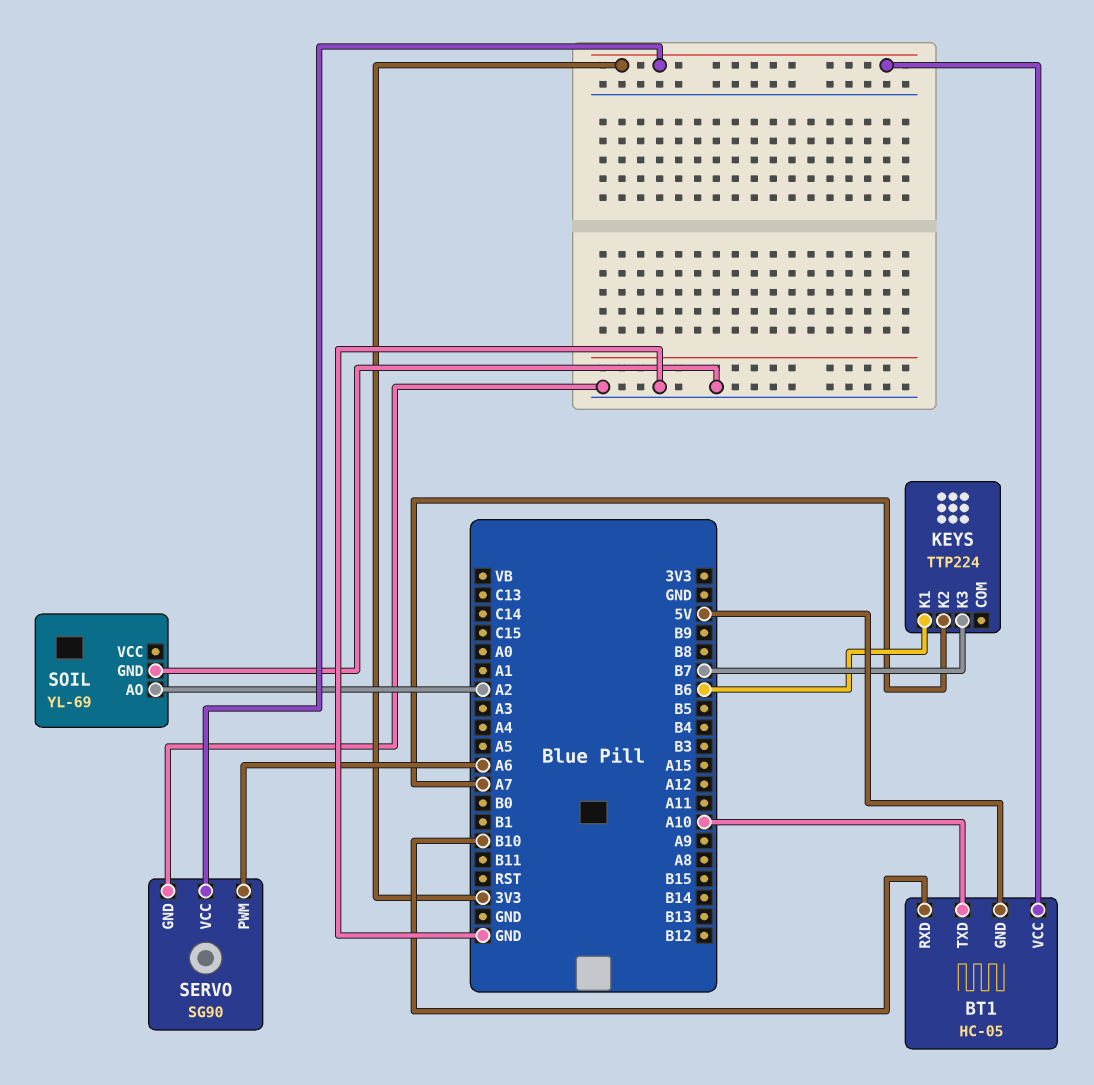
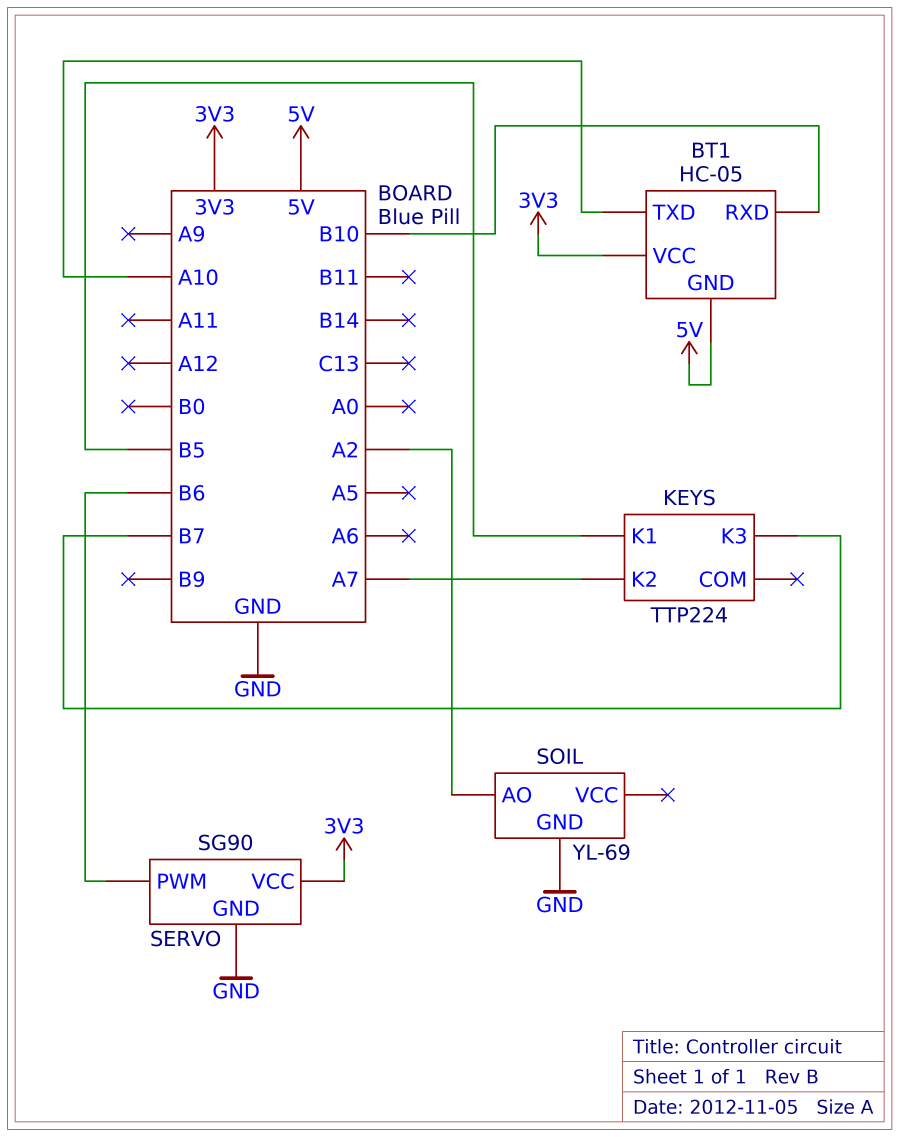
KEYS pin K1: B6 -> B5
SERVO pin PWM: A6 -> B6

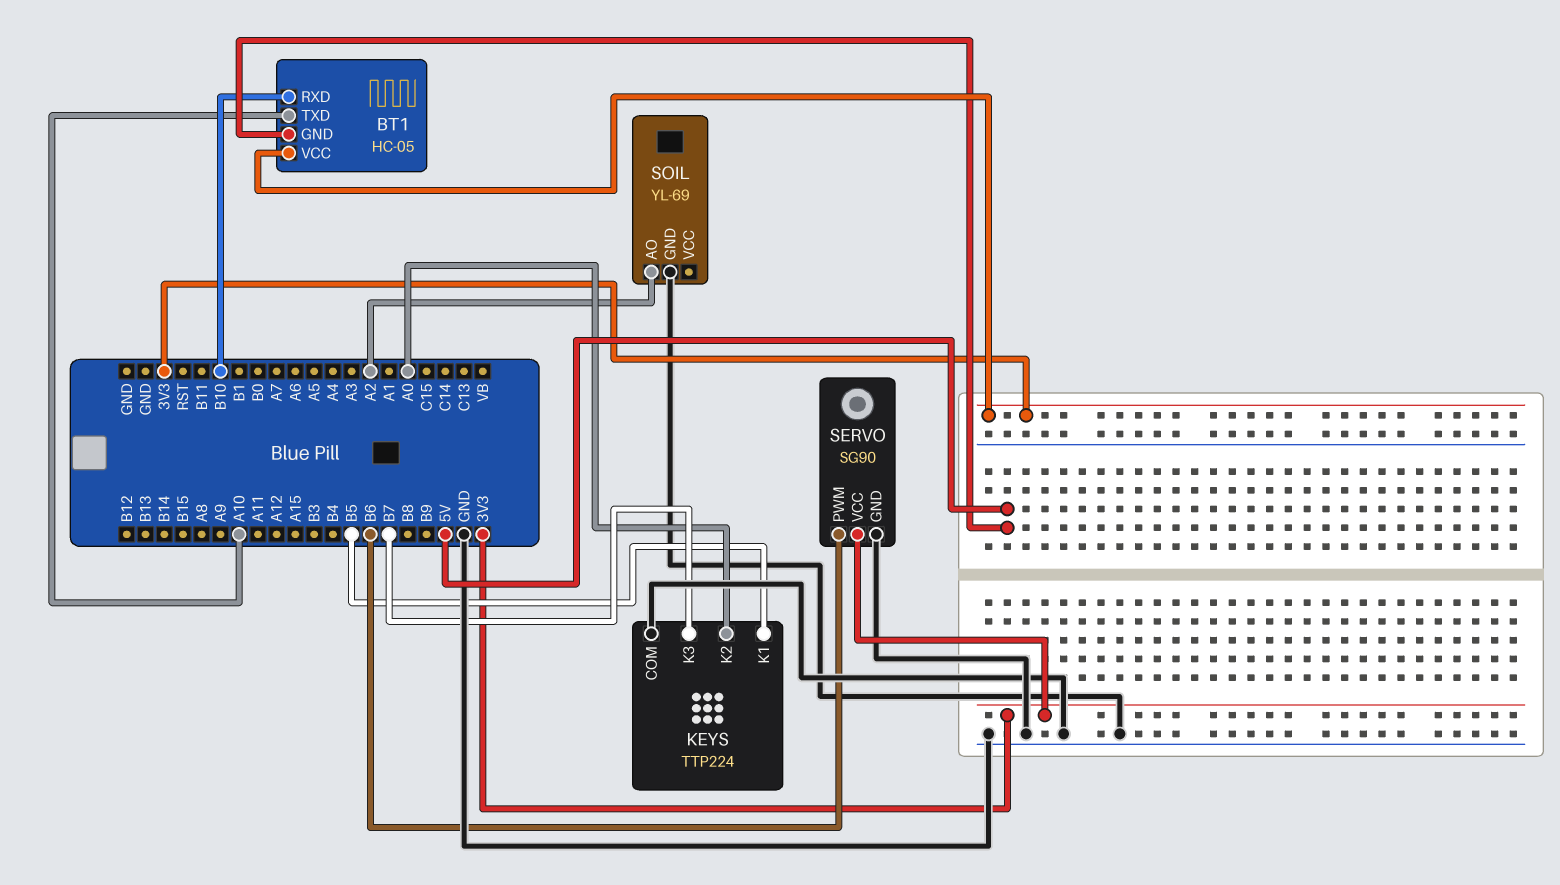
KEYS pin COM: none -> GND
KEYS pin K2: A7 -> A0

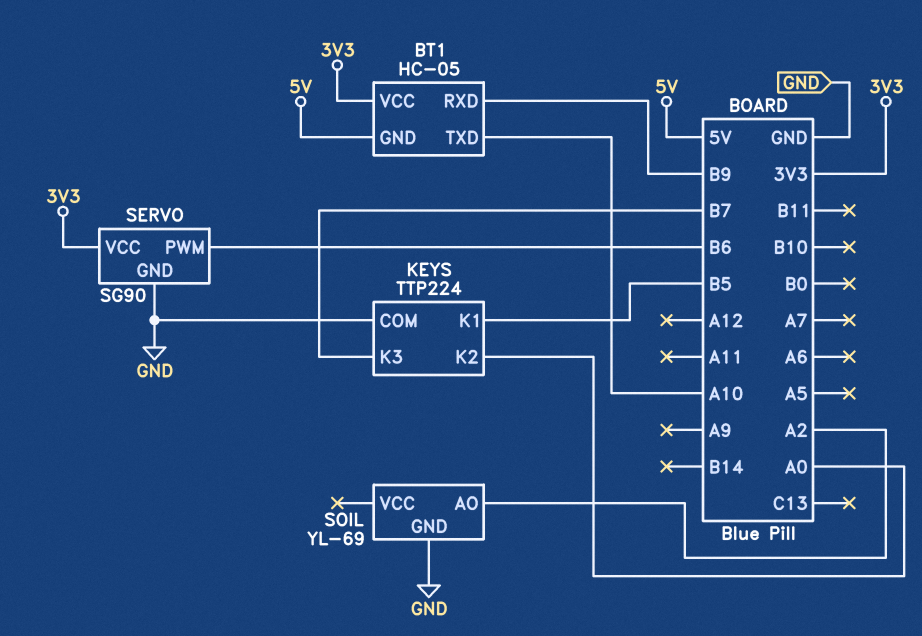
BT1 pin RXD: B10 -> B9

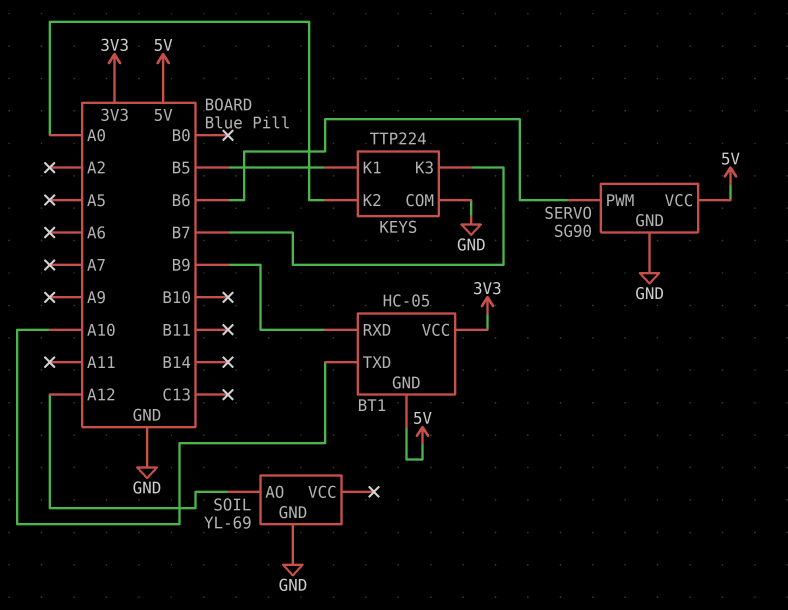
SERVO pin VCC: 3V3 -> 5V
SOIL pin AO: A2 -> A12

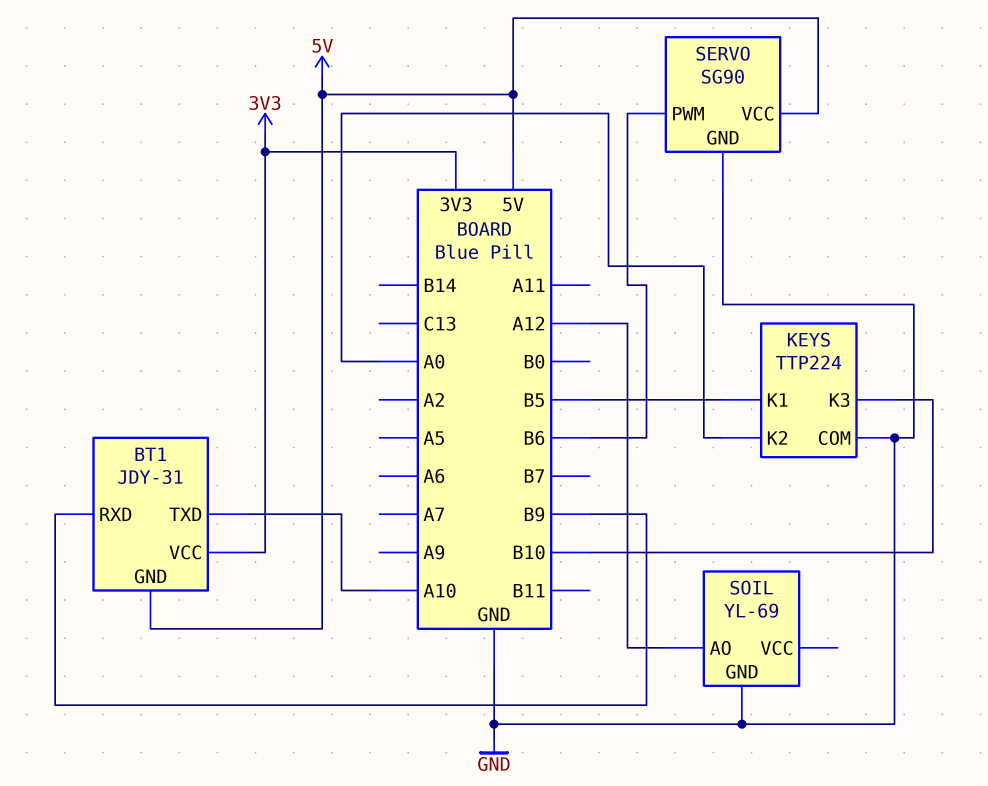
BT1: HC-05 -> JDY-31
KEYS pin K3: B7 -> B10

